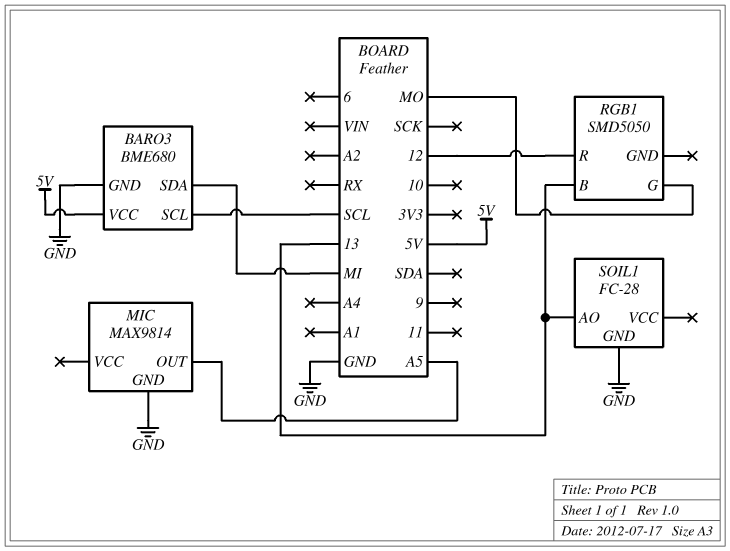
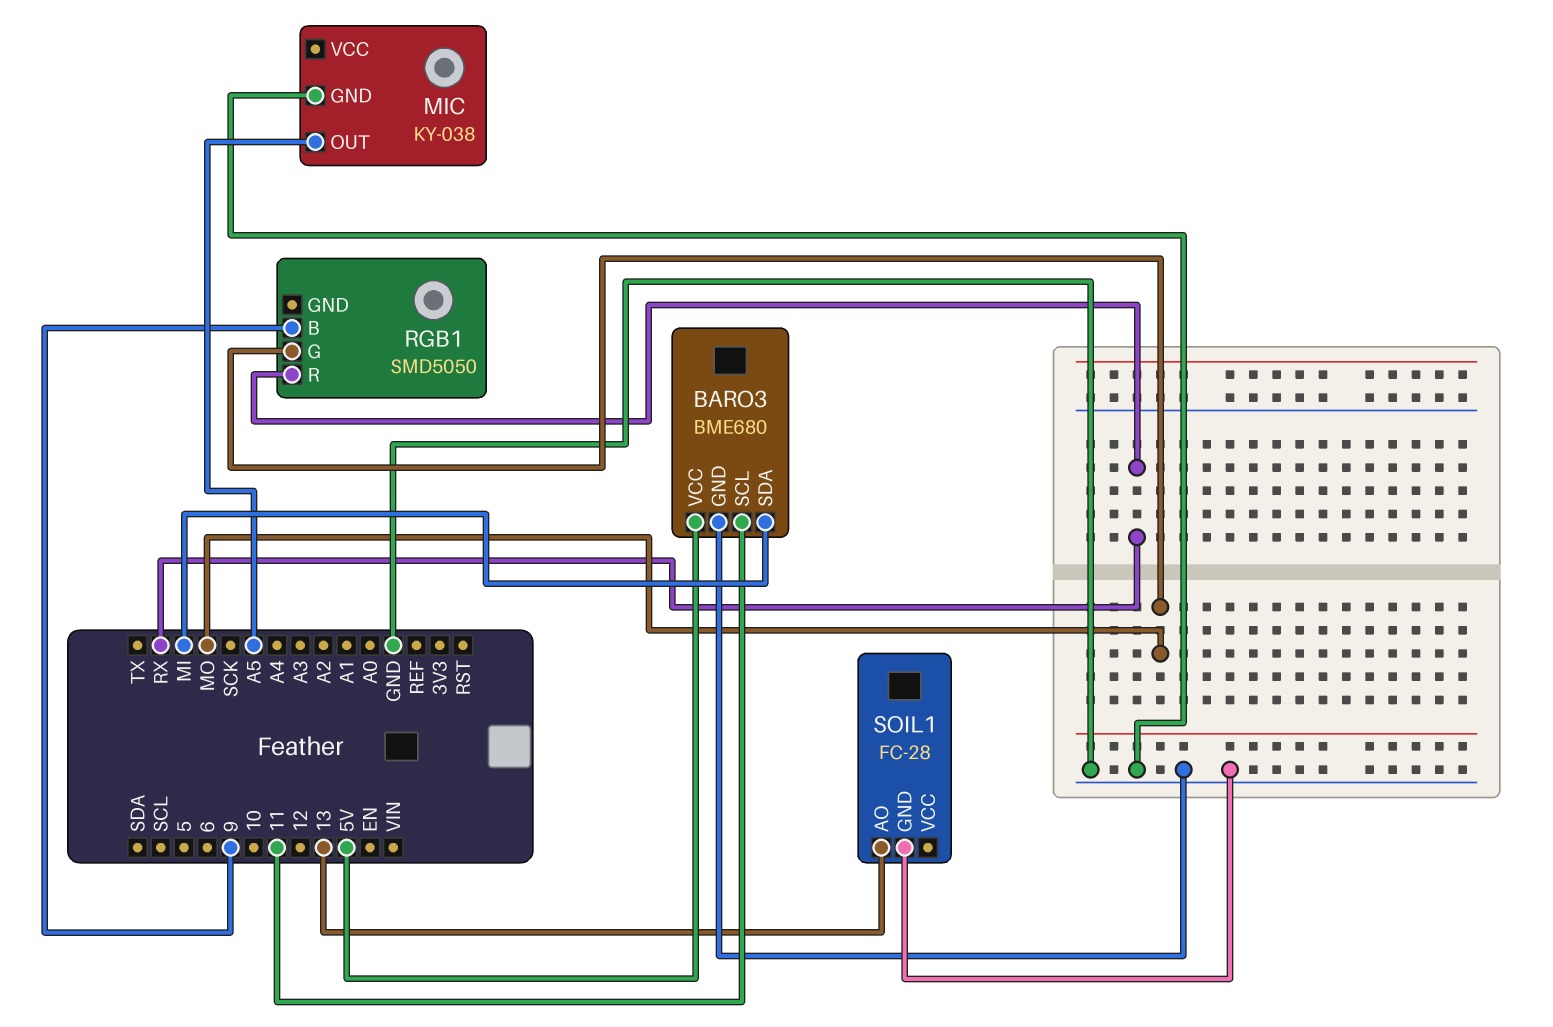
BARO3 pin SCL: SCL -> 11
MIC: MAX9814 -> KY-038
RGB1 pin B: 13 -> 9
RGB1 pin R: 12 -> RX

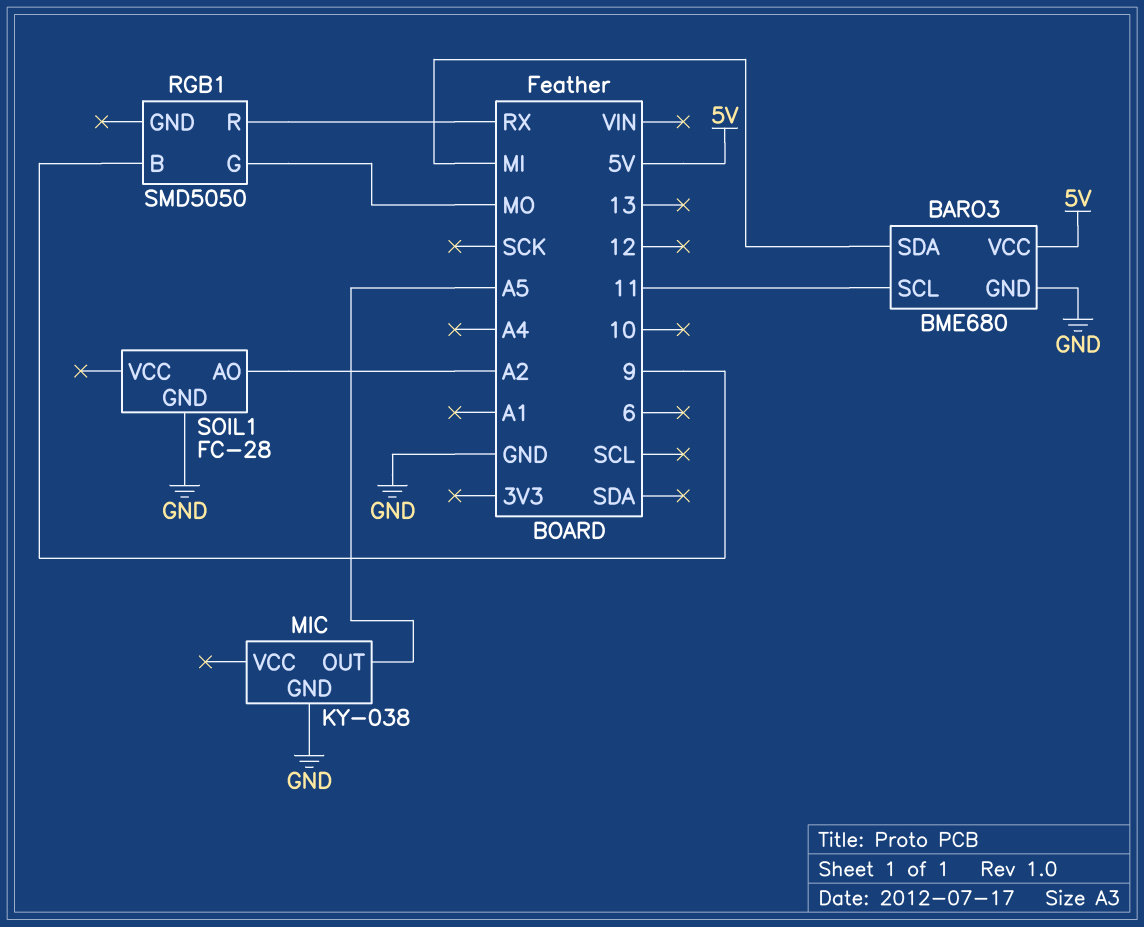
SOIL1 pin AO: 13 -> A2

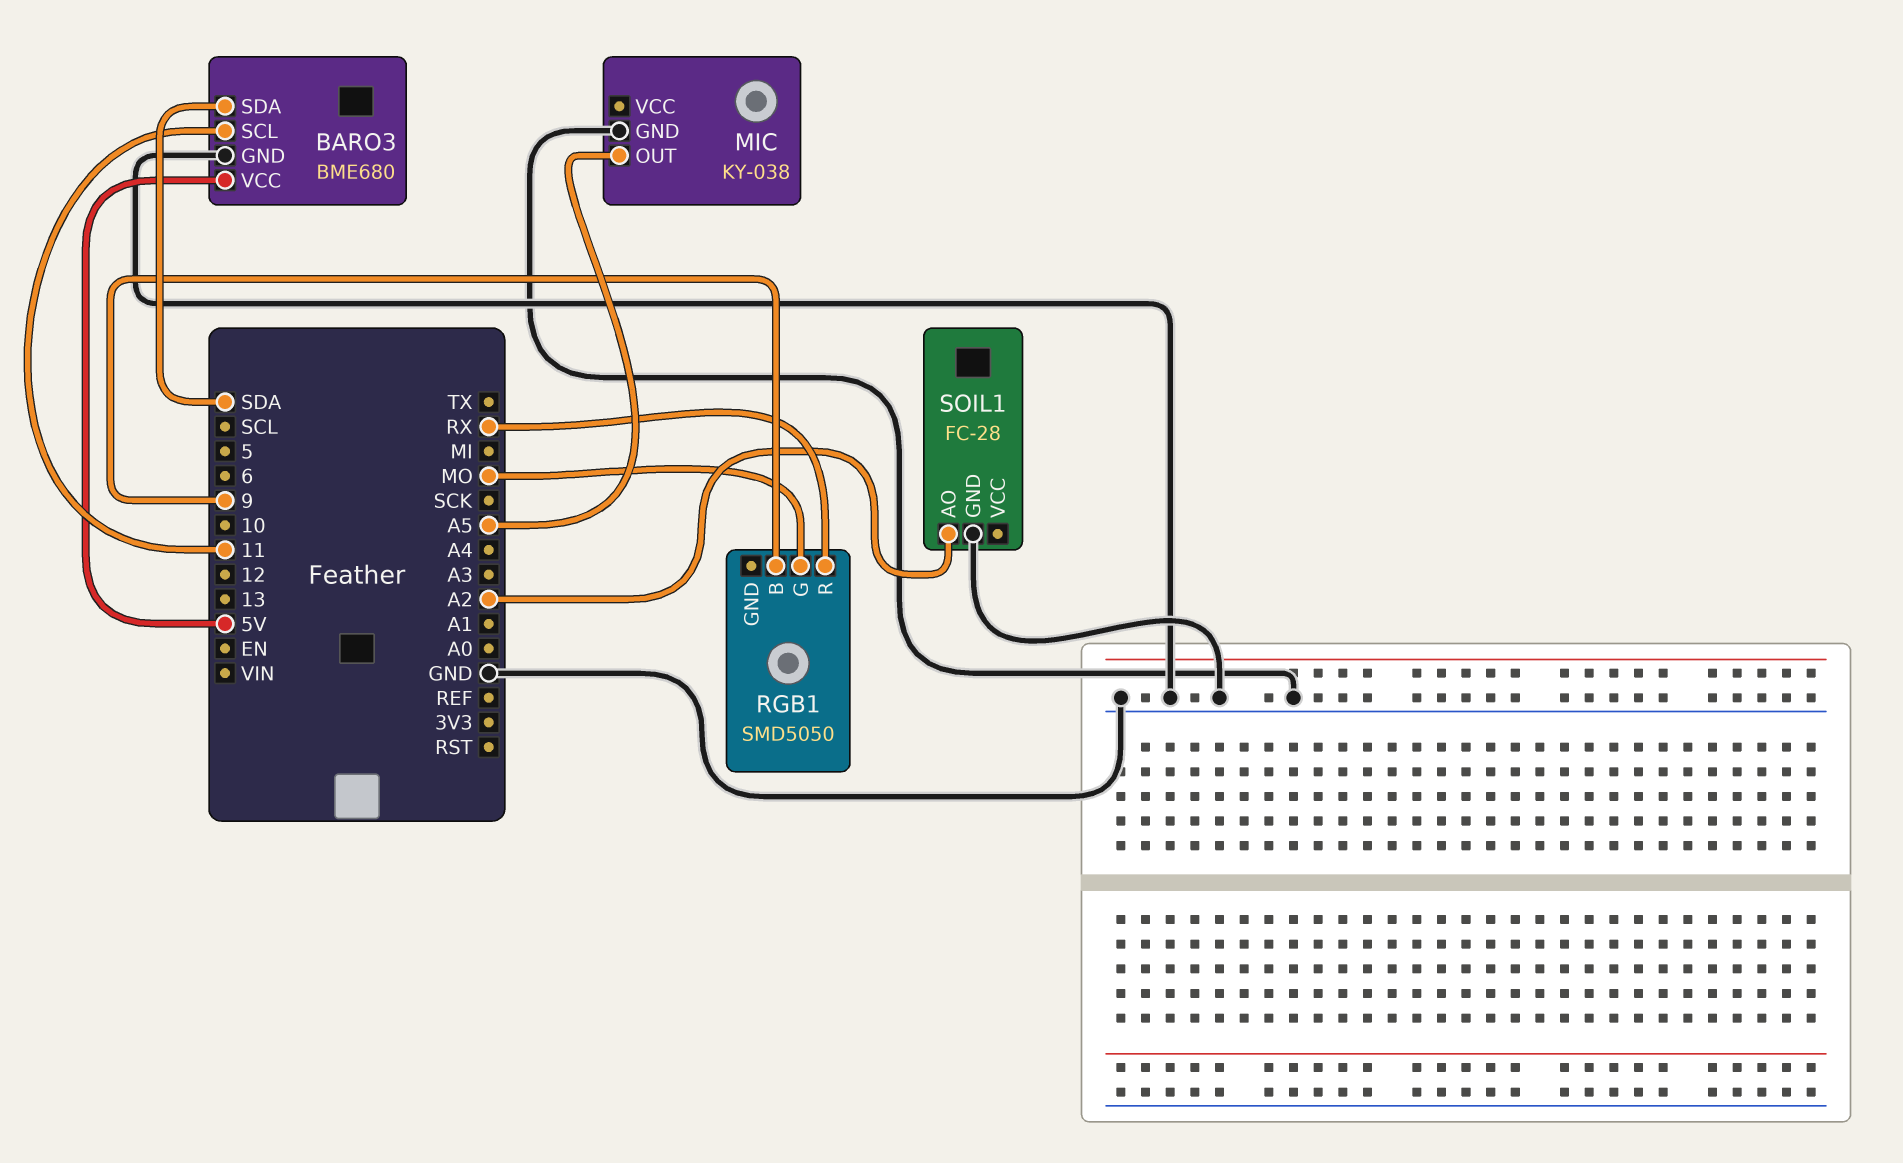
BARO3 pin SDA: MI -> SDA

